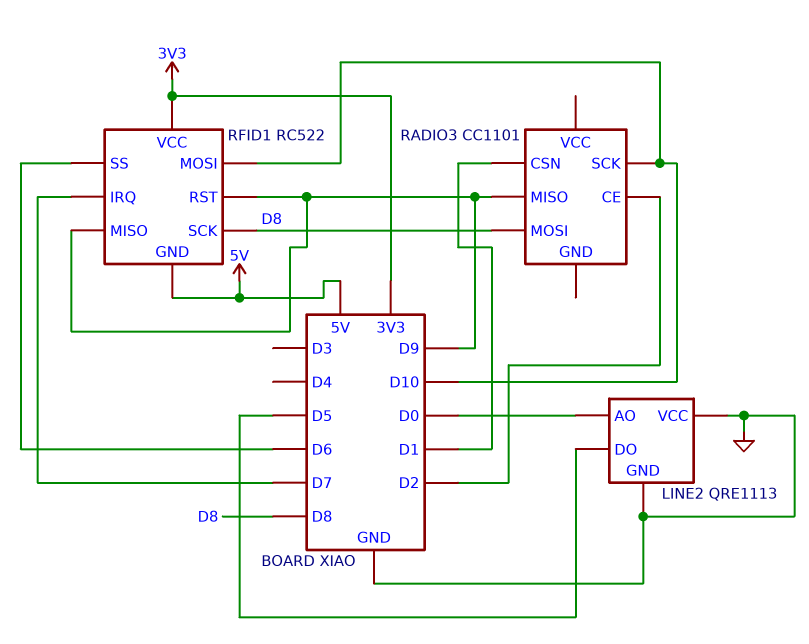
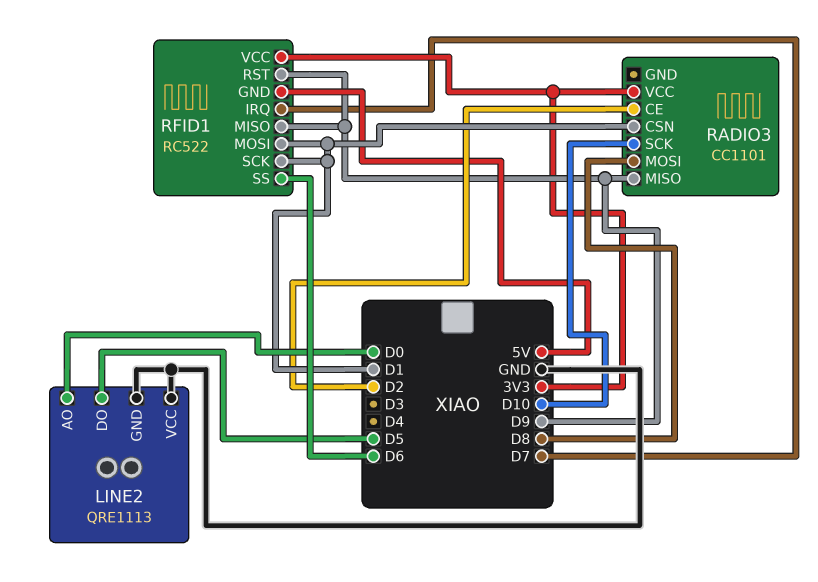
RADIO3 pin VCC: none -> 3V3
RFID1 pin MOSI: D10 -> D1
RFID1 pin SCK: D8 -> D1

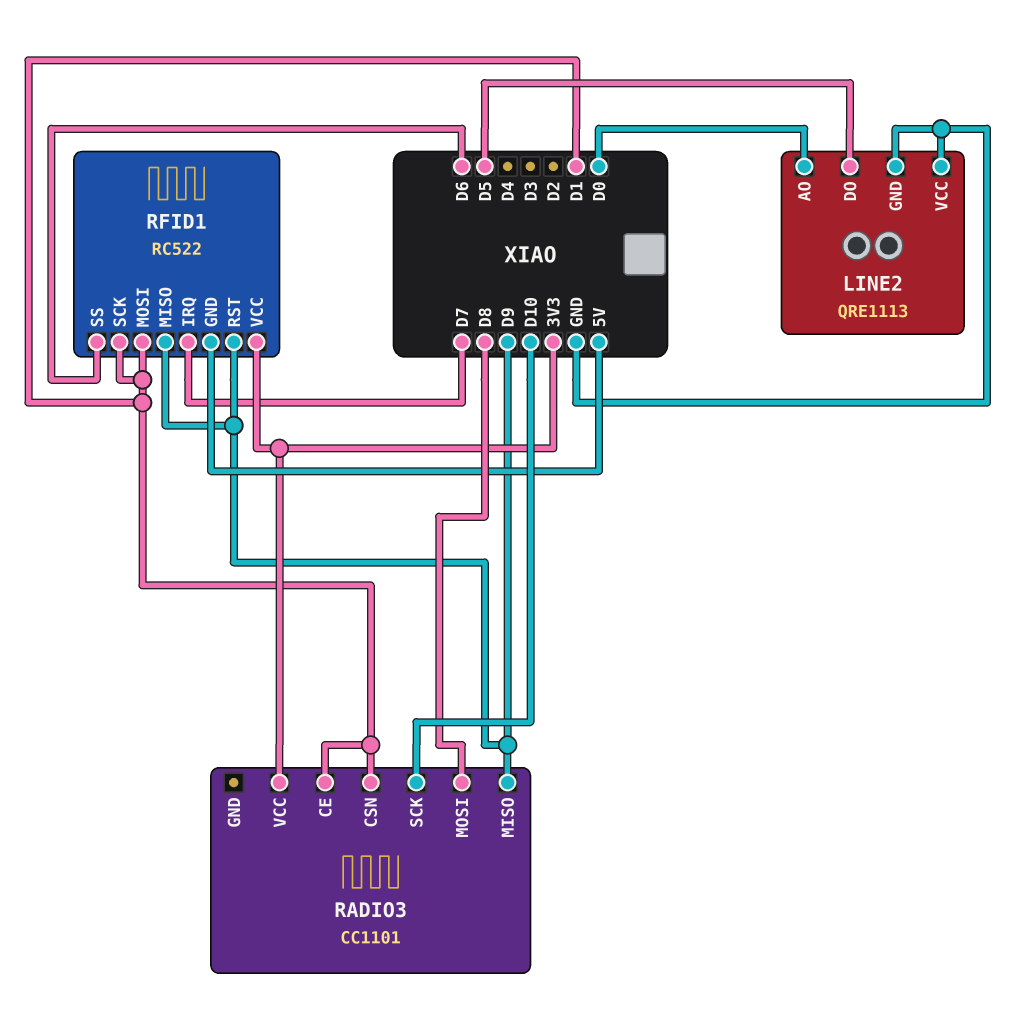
RADIO3 pin CE: D2 -> D1

